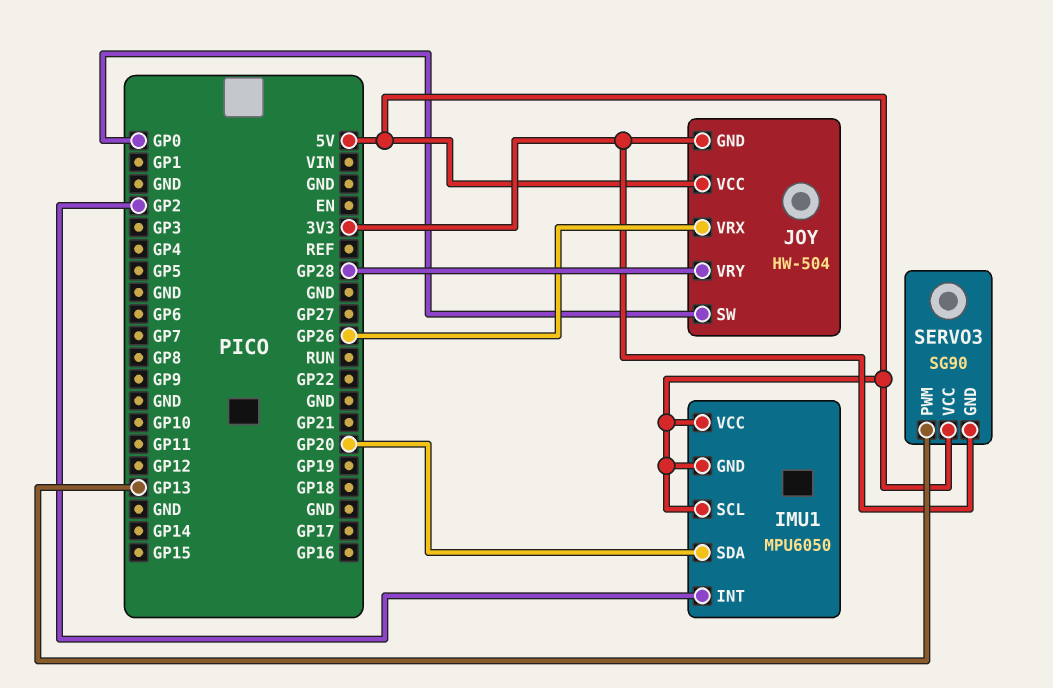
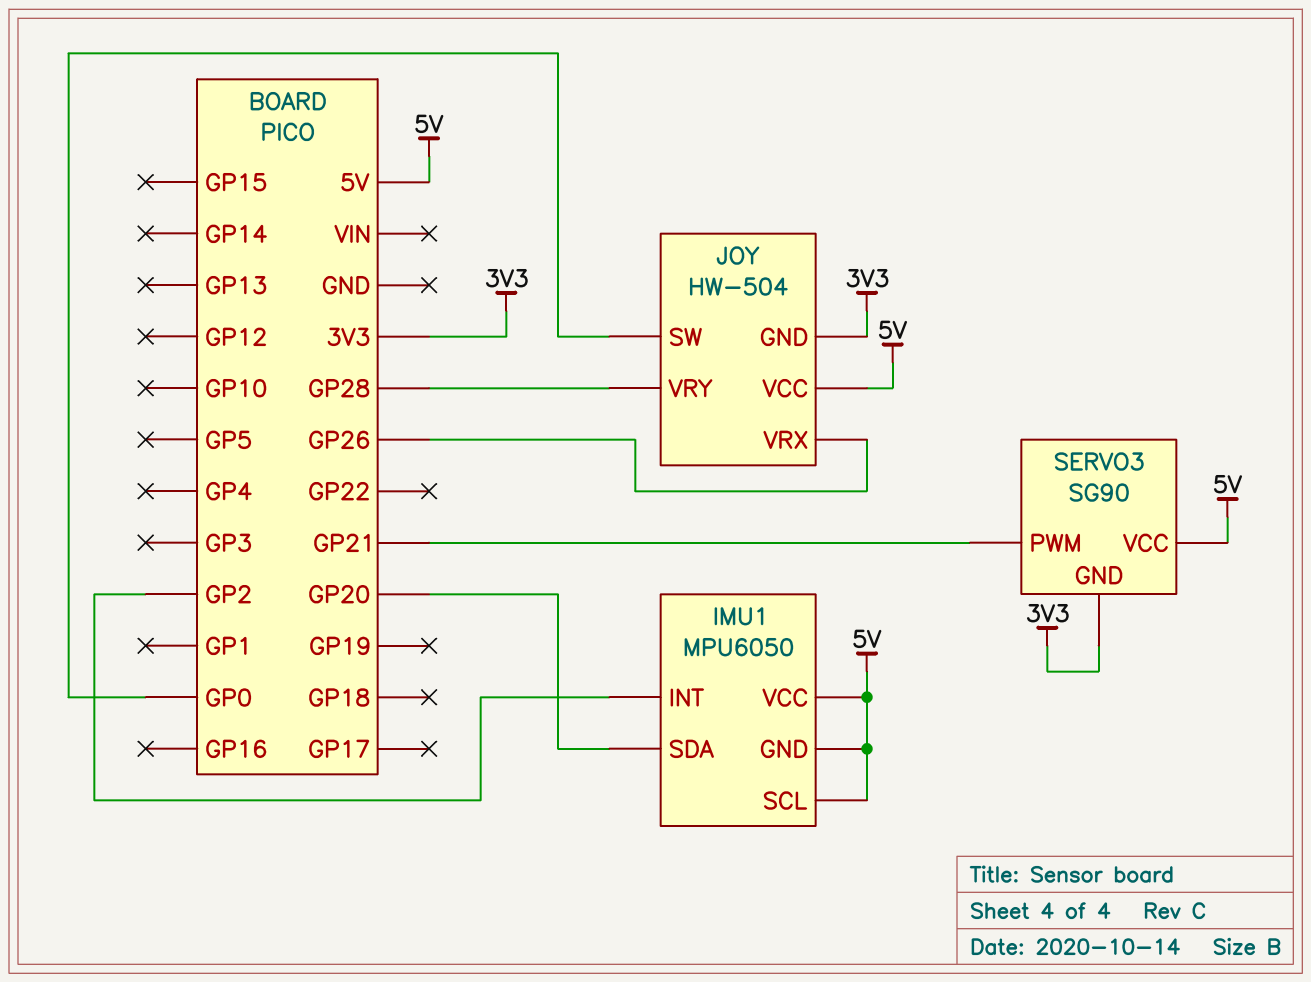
SERVO3 pin PWM: GP13 -> GP21

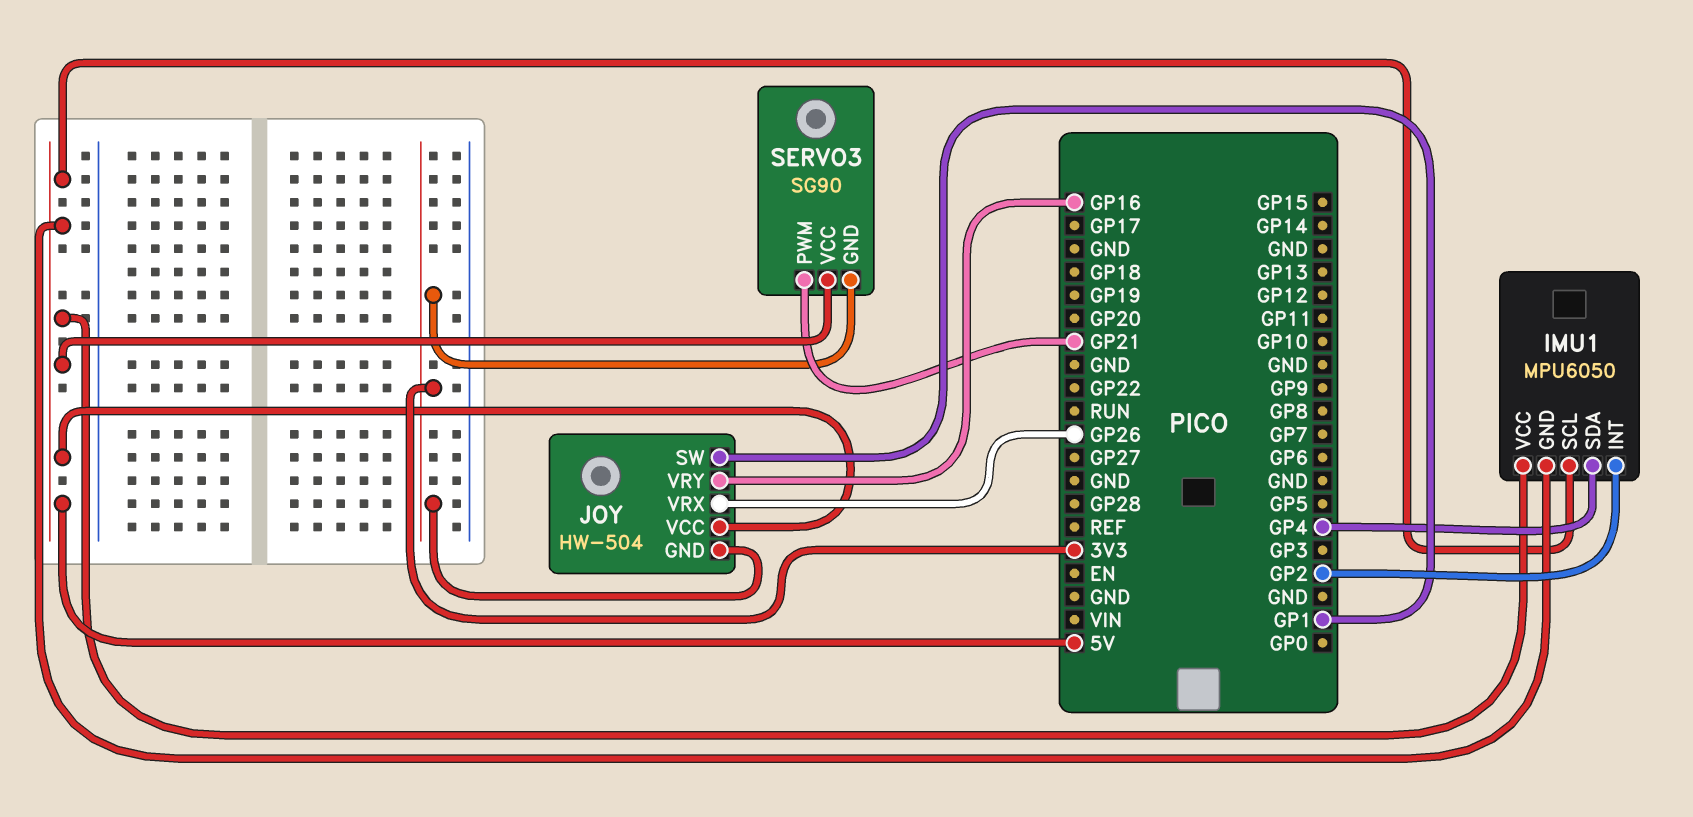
IMU1 pin SDA: GP20 -> GP4
JOY pin SW: GP0 -> GP1
JOY pin VRY: GP28 -> GP16

